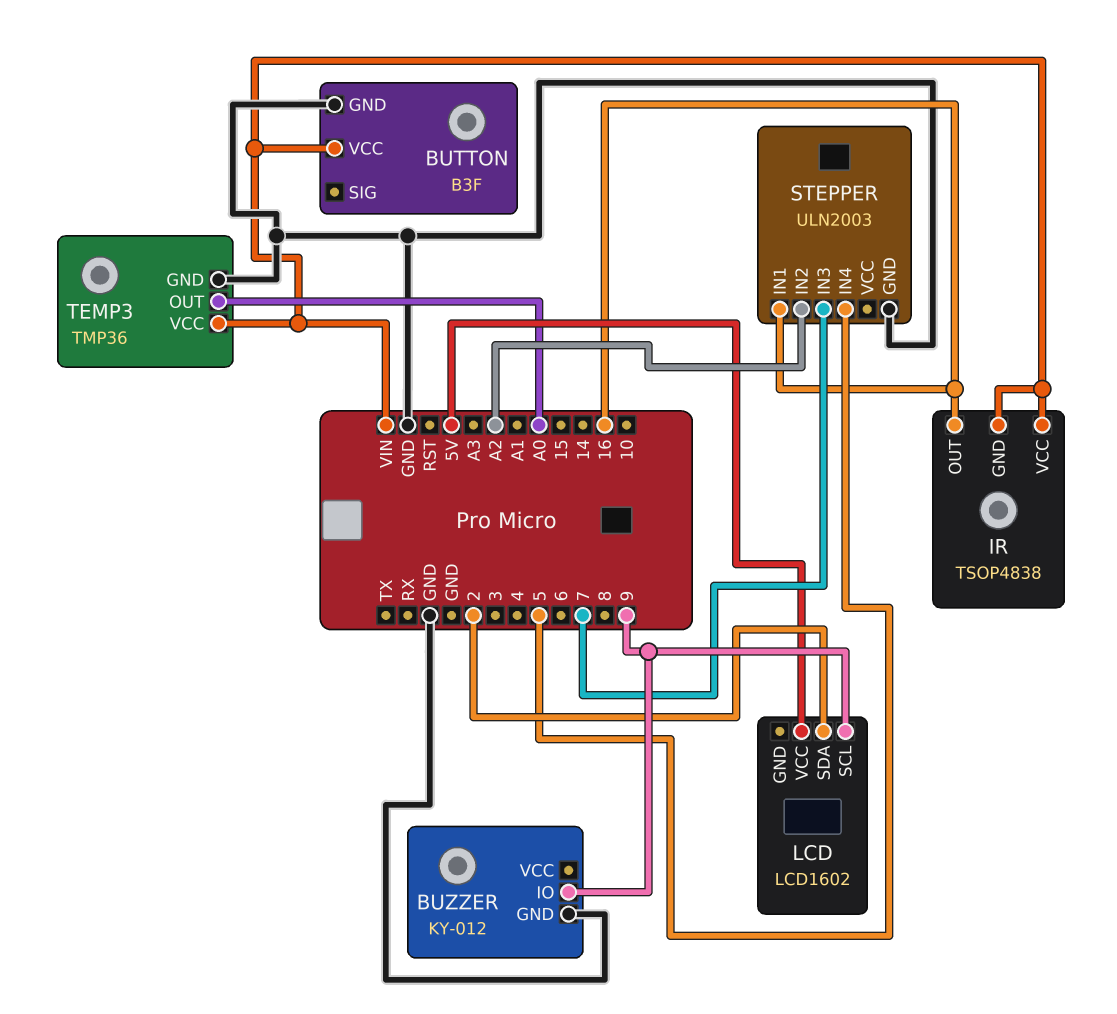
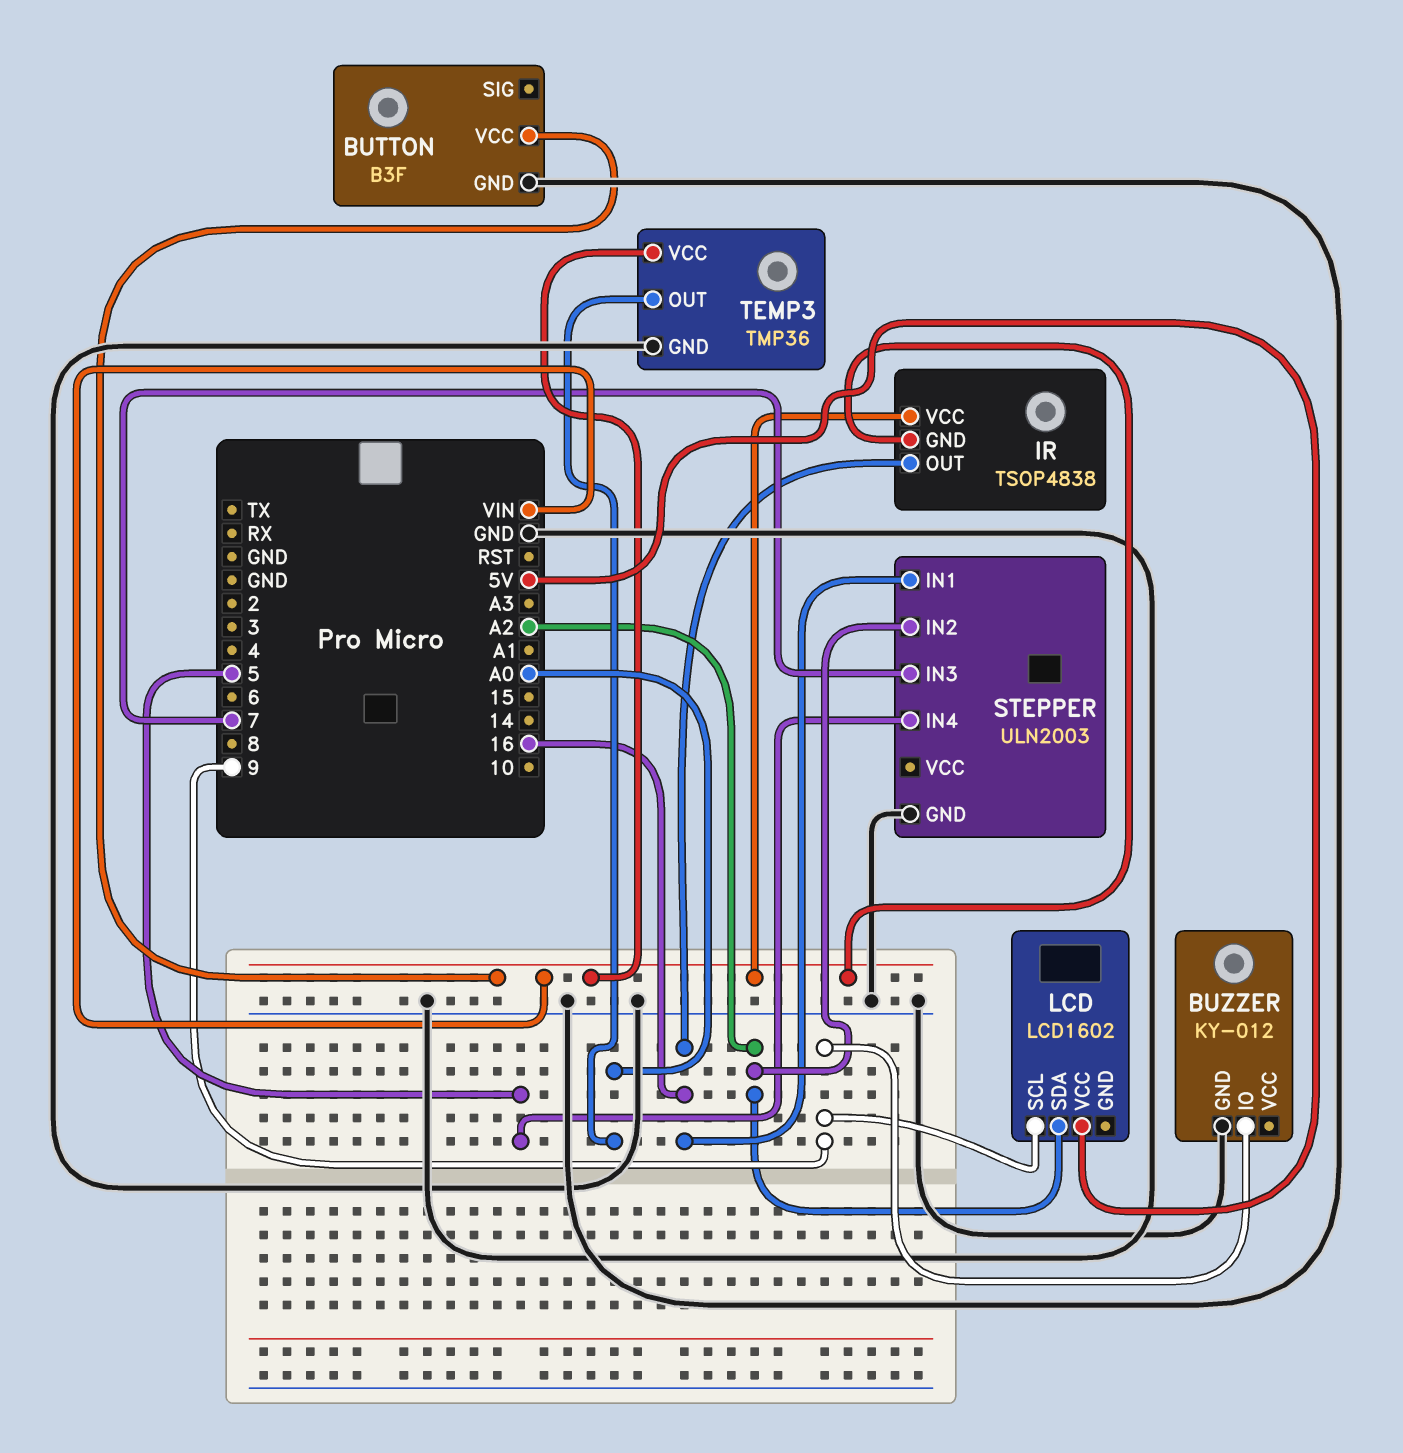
LCD pin SDA: 2 -> A2

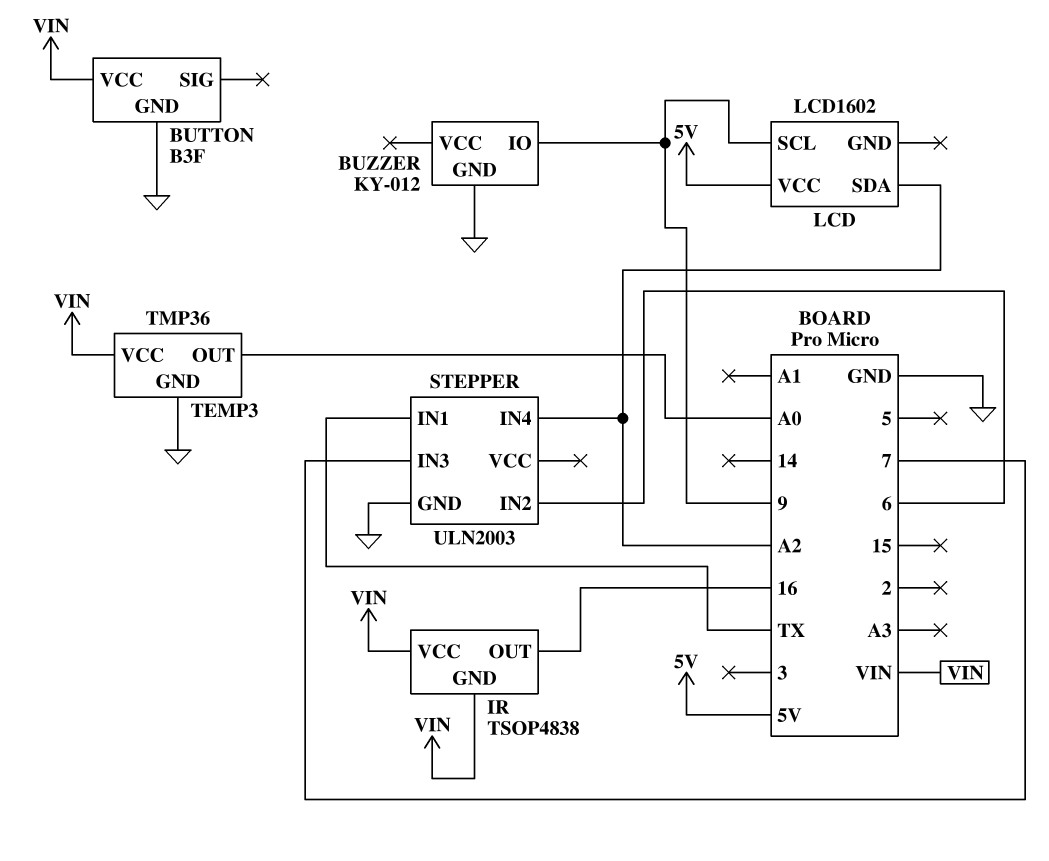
STEPPER pin IN1: 16 -> TX
STEPPER pin IN2: A2 -> 6
STEPPER pin IN4: 5 -> A2

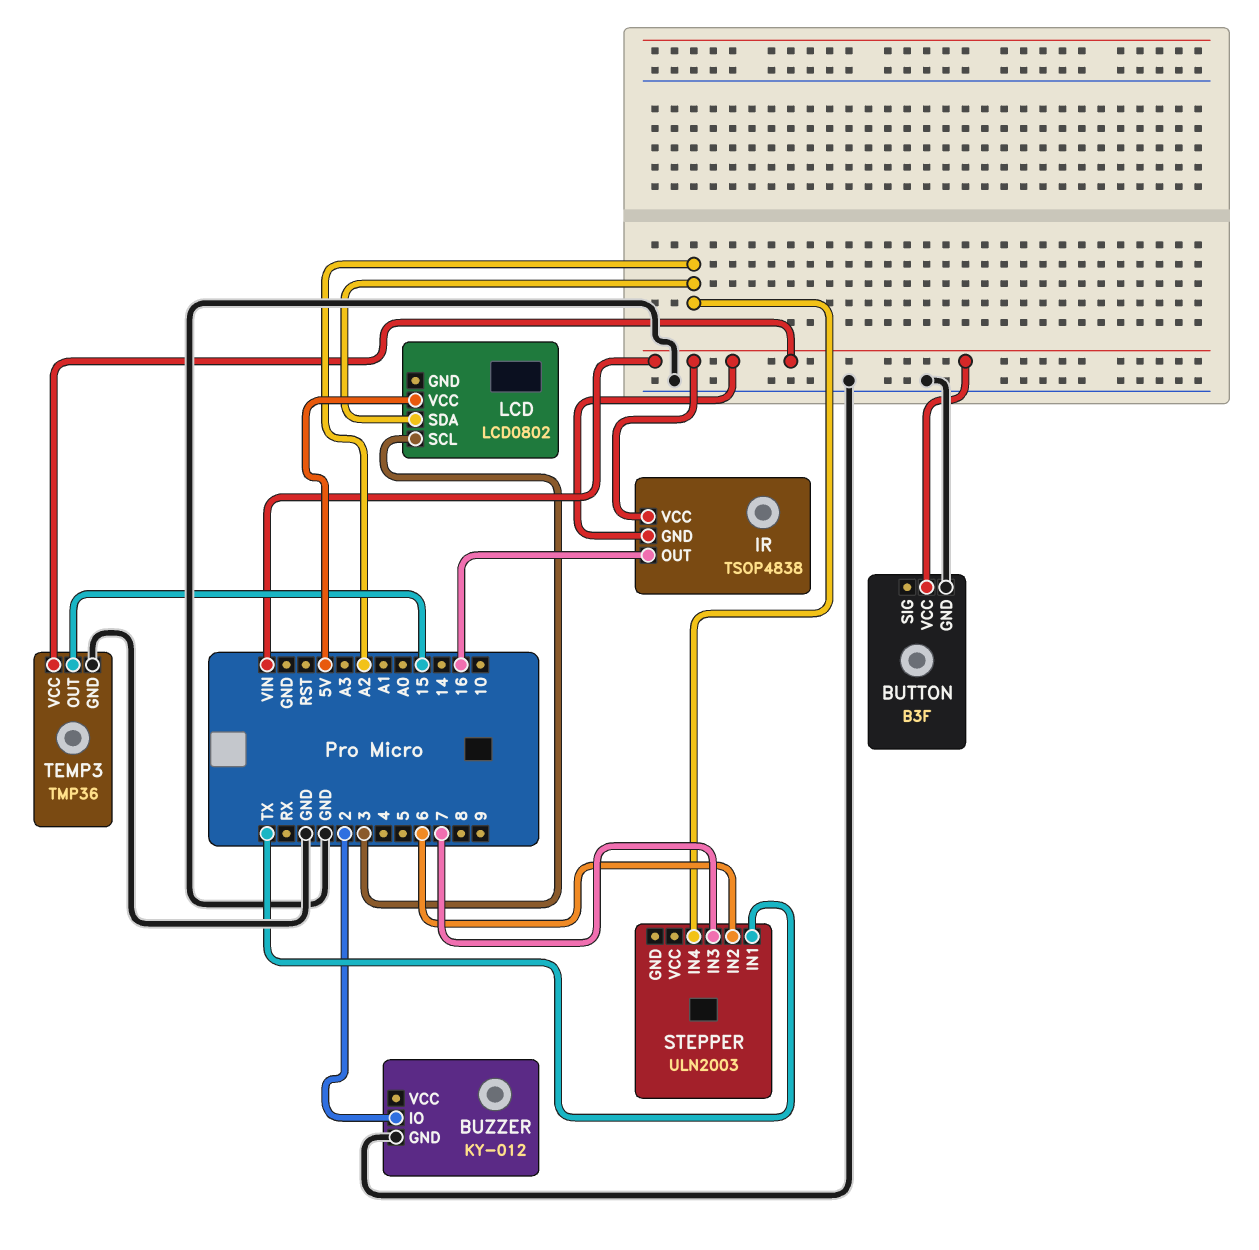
BUZZER pin IO: 9 -> 2
LCD: LCD1602 -> LCD0802
LCD pin SCL: 9 -> 3
STEPPER pin GND: GND -> none
TEMP3 pin OUT: A0 -> 15

